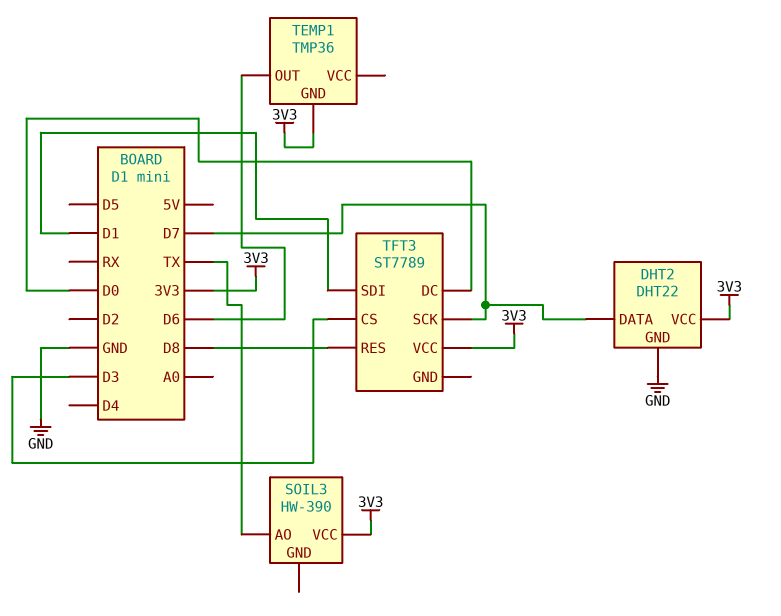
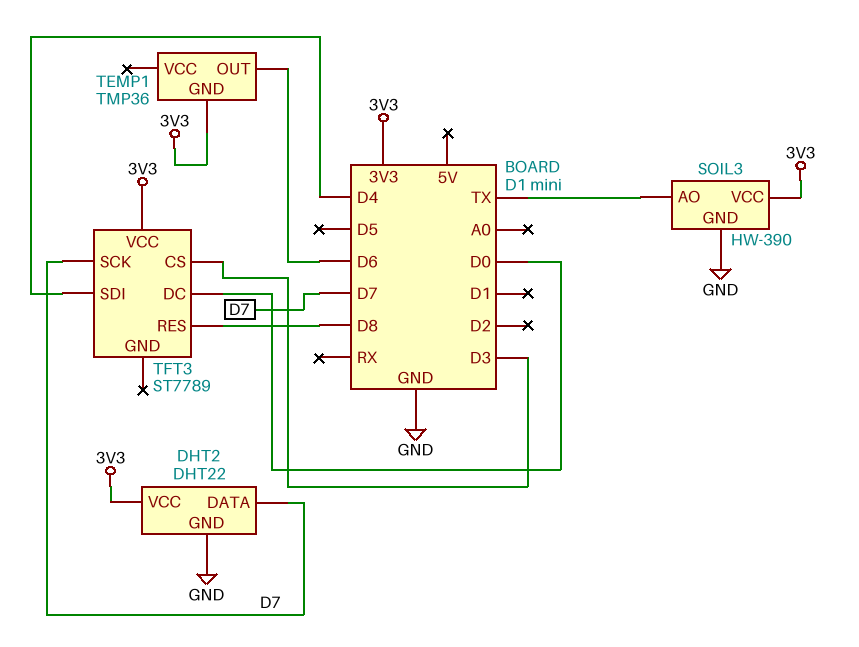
SOIL3 pin GND: none -> GND
TFT3 pin SDI: D1 -> D4

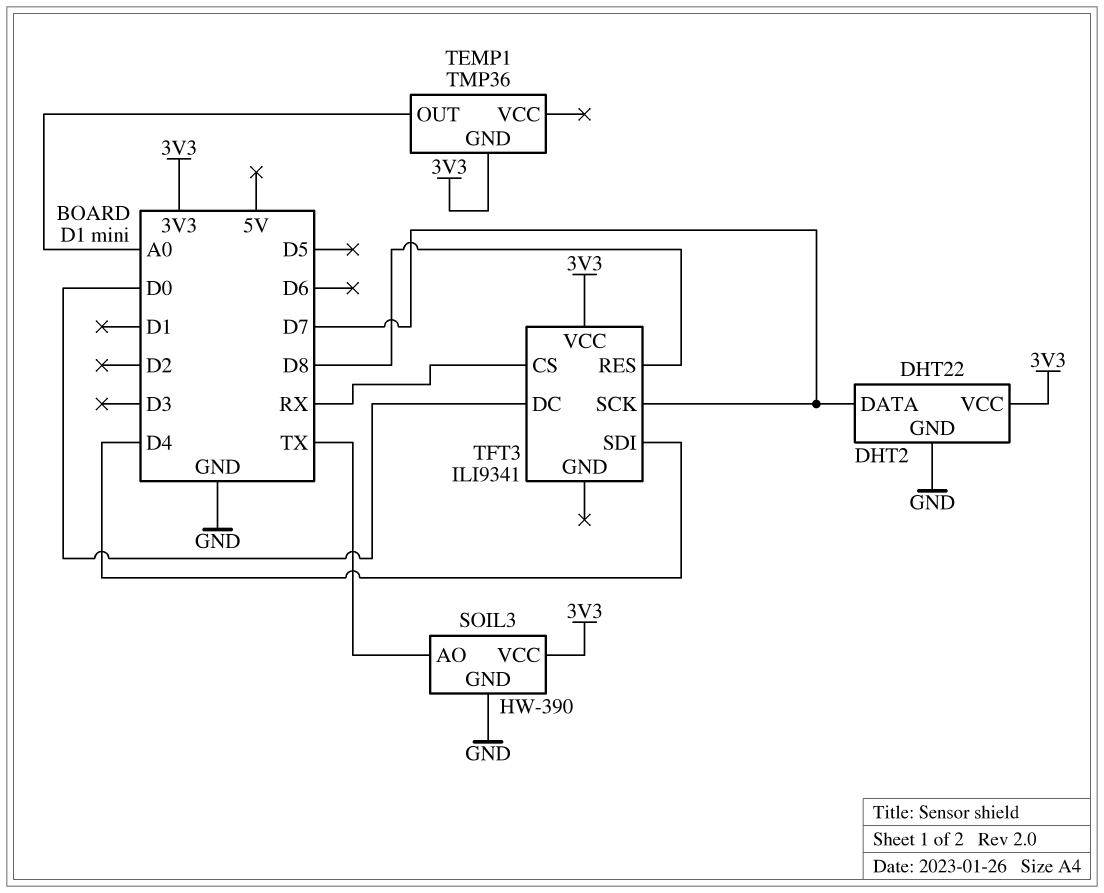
TEMP1 pin OUT: D6 -> A0
TFT3: ST7789 -> ILI9341
TFT3 pin CS: D3 -> RX

